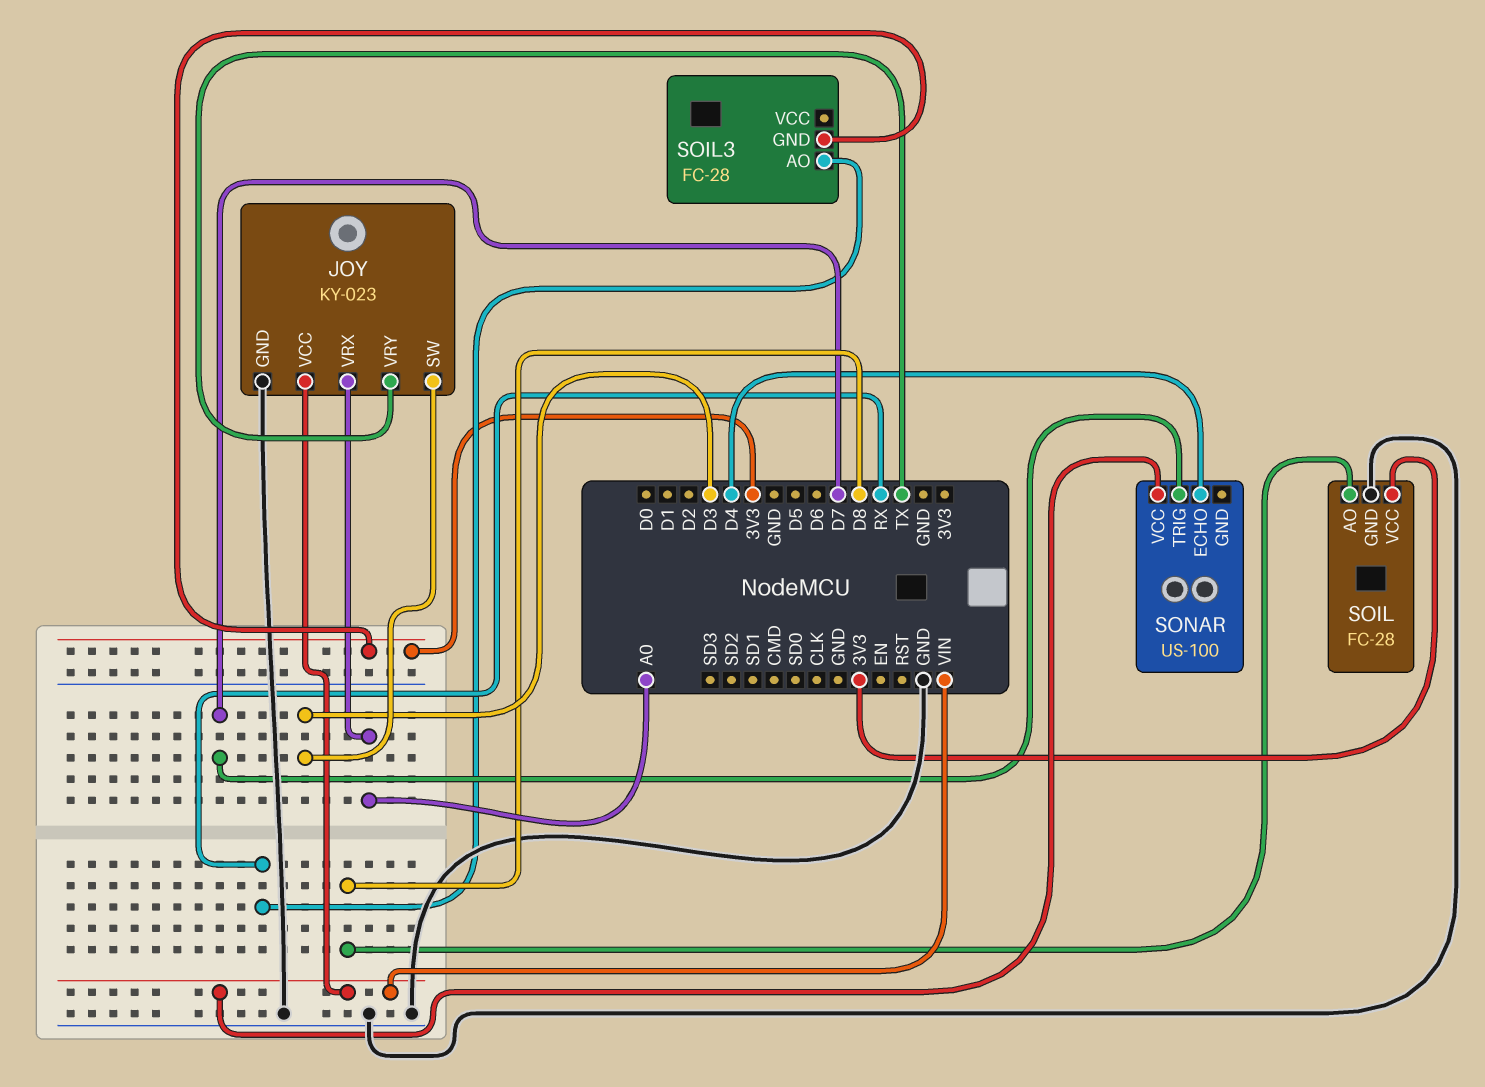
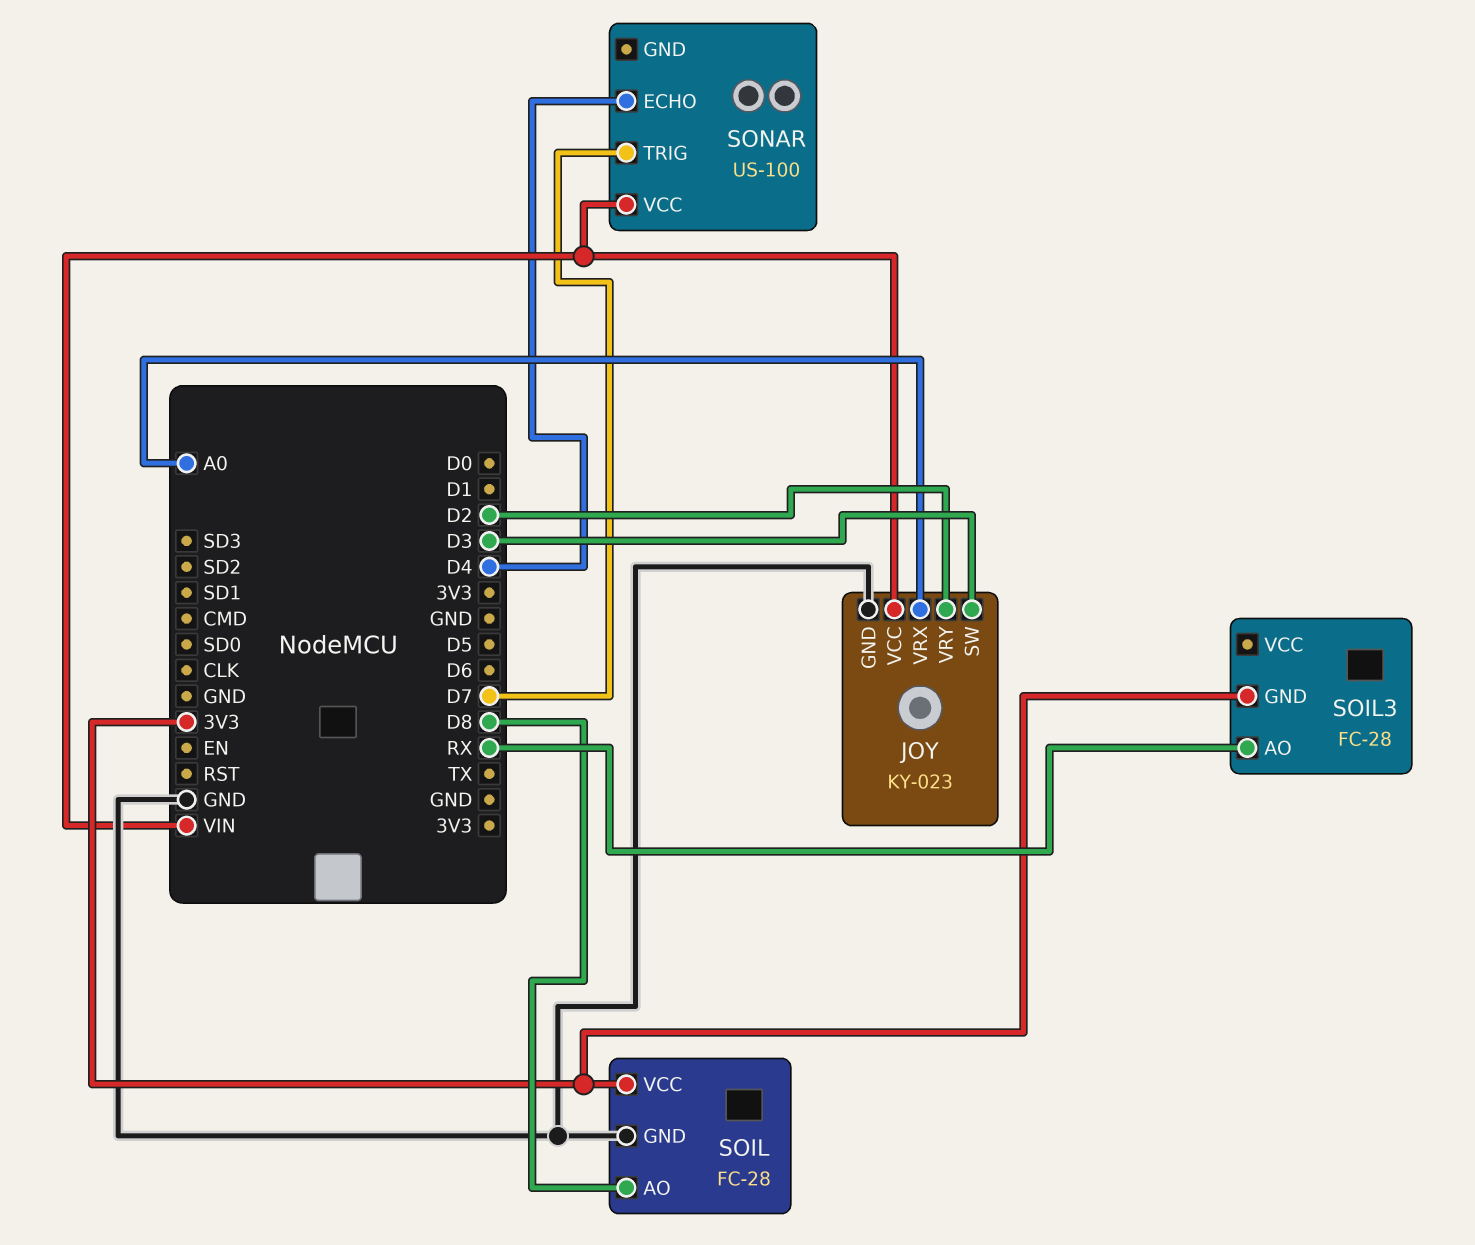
JOY pin VRY: TX -> D2

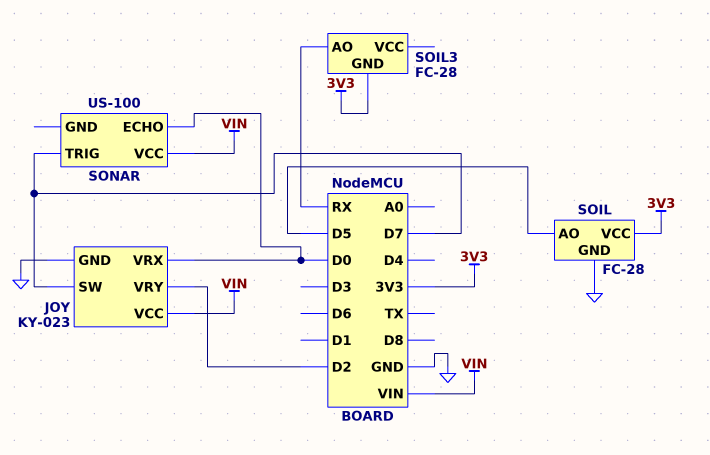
JOY pin SW: D3 -> D7
JOY pin VRX: A0 -> D0
SOIL pin AO: D8 -> D5
SONAR pin ECHO: D4 -> D0

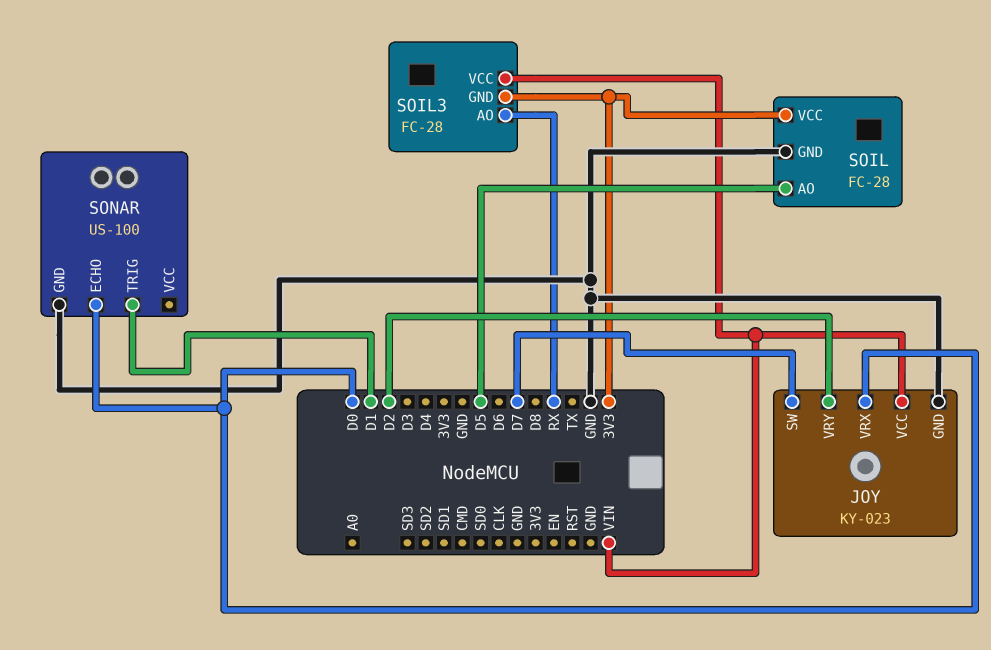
SOIL3 pin VCC: none -> VIN
SONAR pin GND: none -> GND
SONAR pin TRIG: D7 -> D1
SONAR pin VCC: VIN -> none

